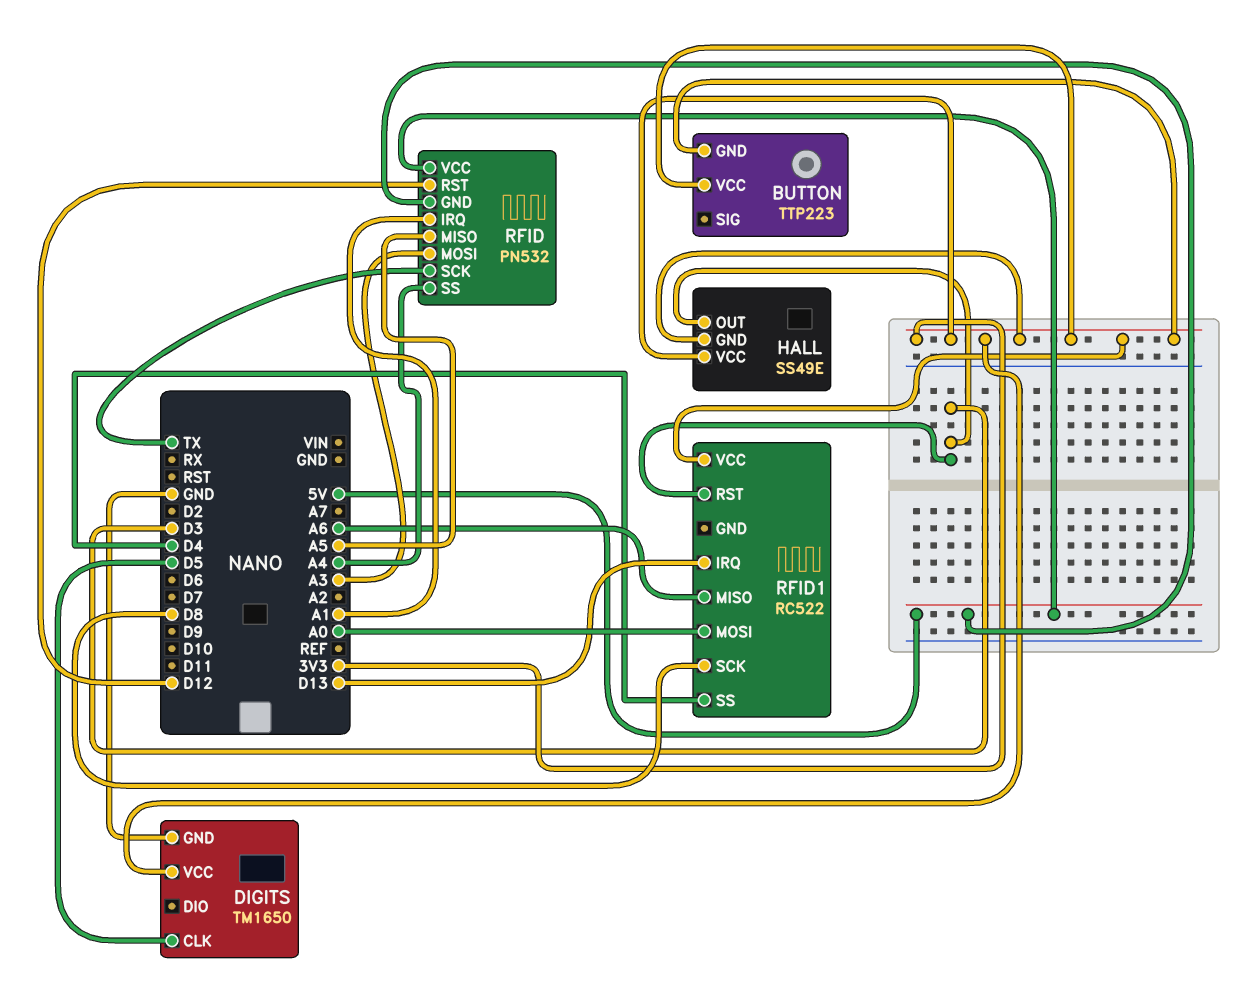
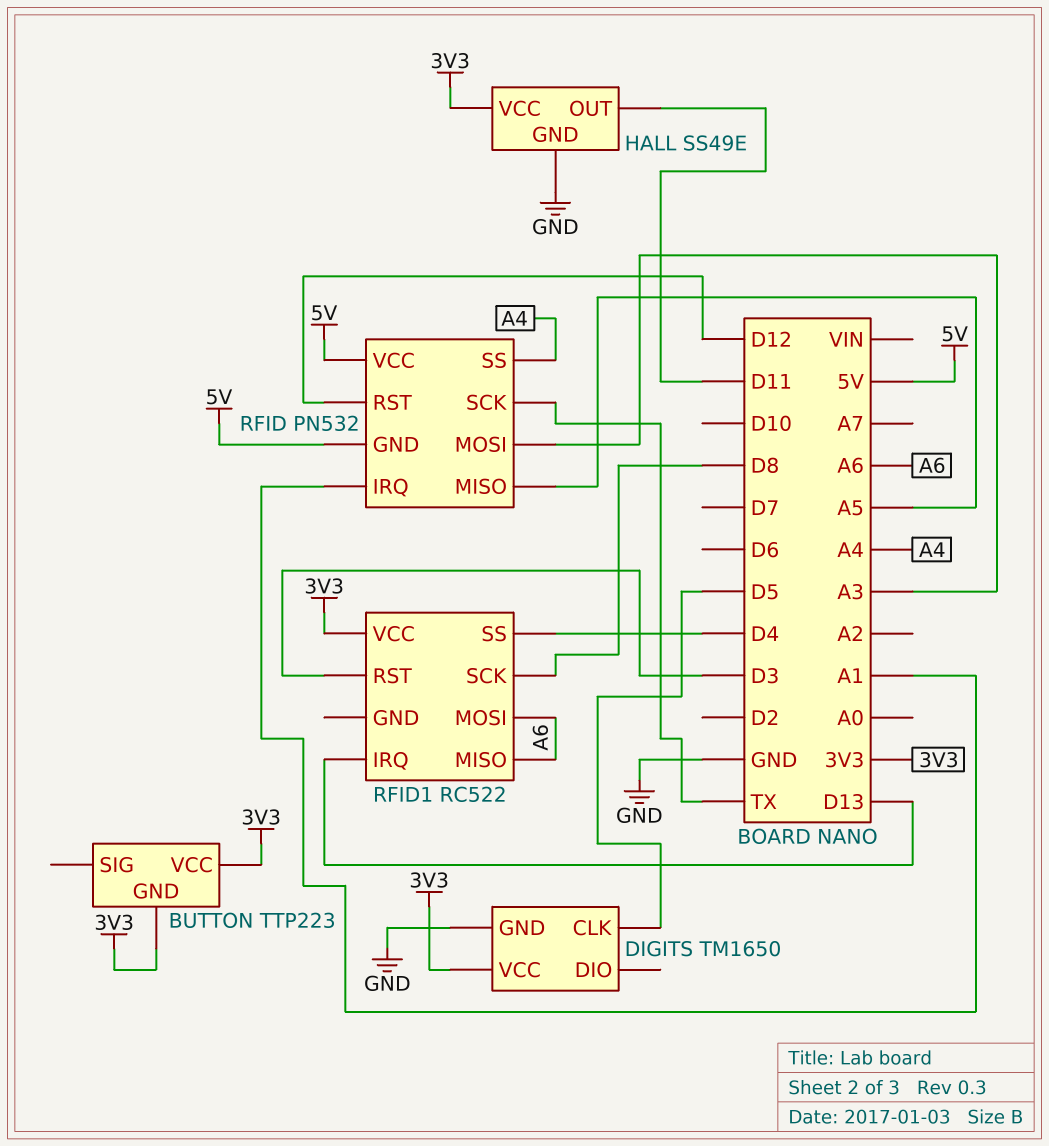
HALL pin GND: 3V3 -> GND
HALL pin OUT: D3 -> D11
RFID1 pin MOSI: A0 -> A6

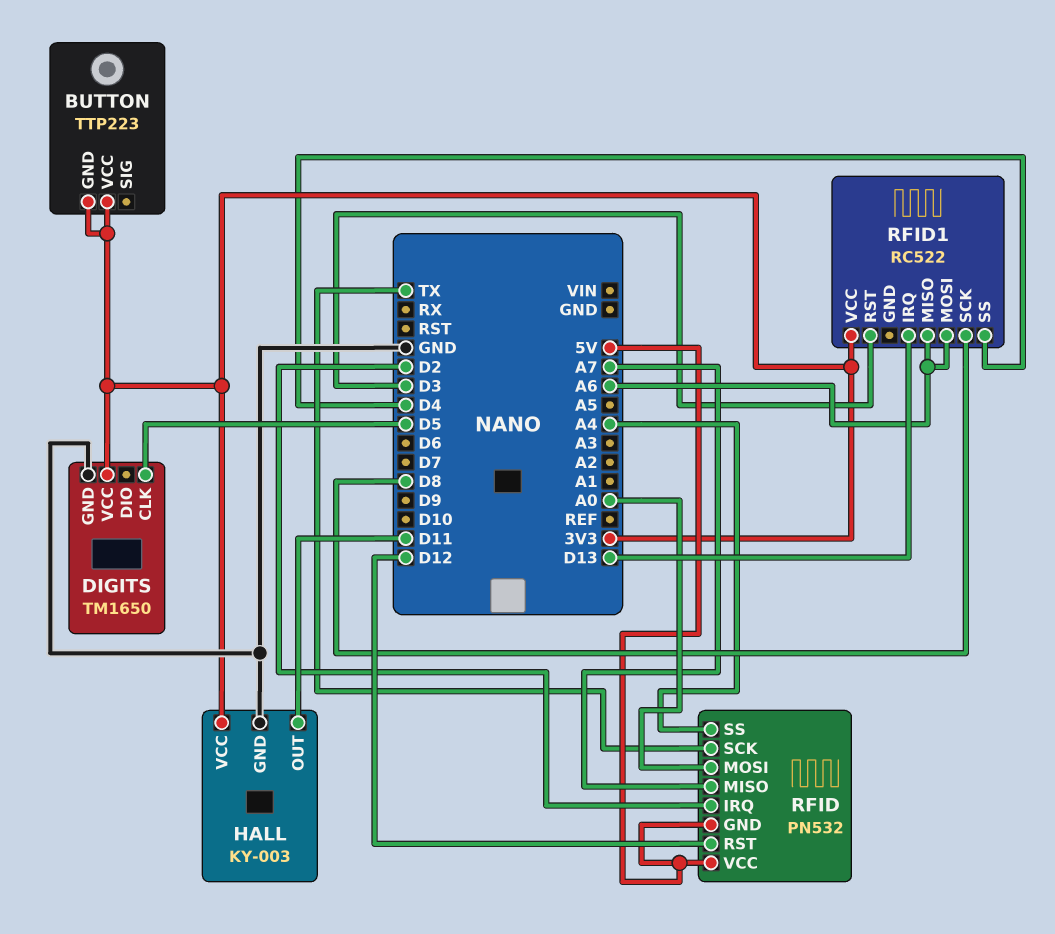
HALL: SS49E -> KY-003
RFID pin IRQ: A1 -> D2
RFID pin MISO: A5 -> A7
RFID pin MOSI: A3 -> A0

